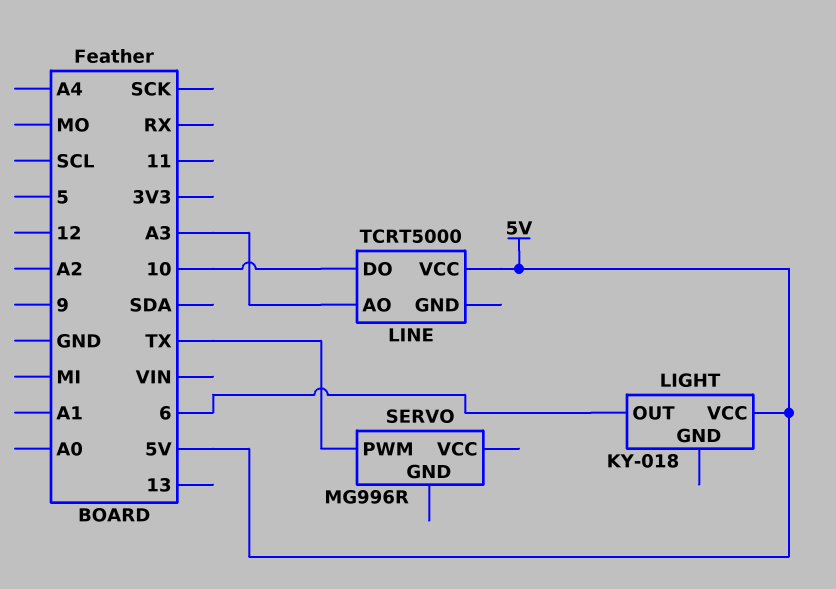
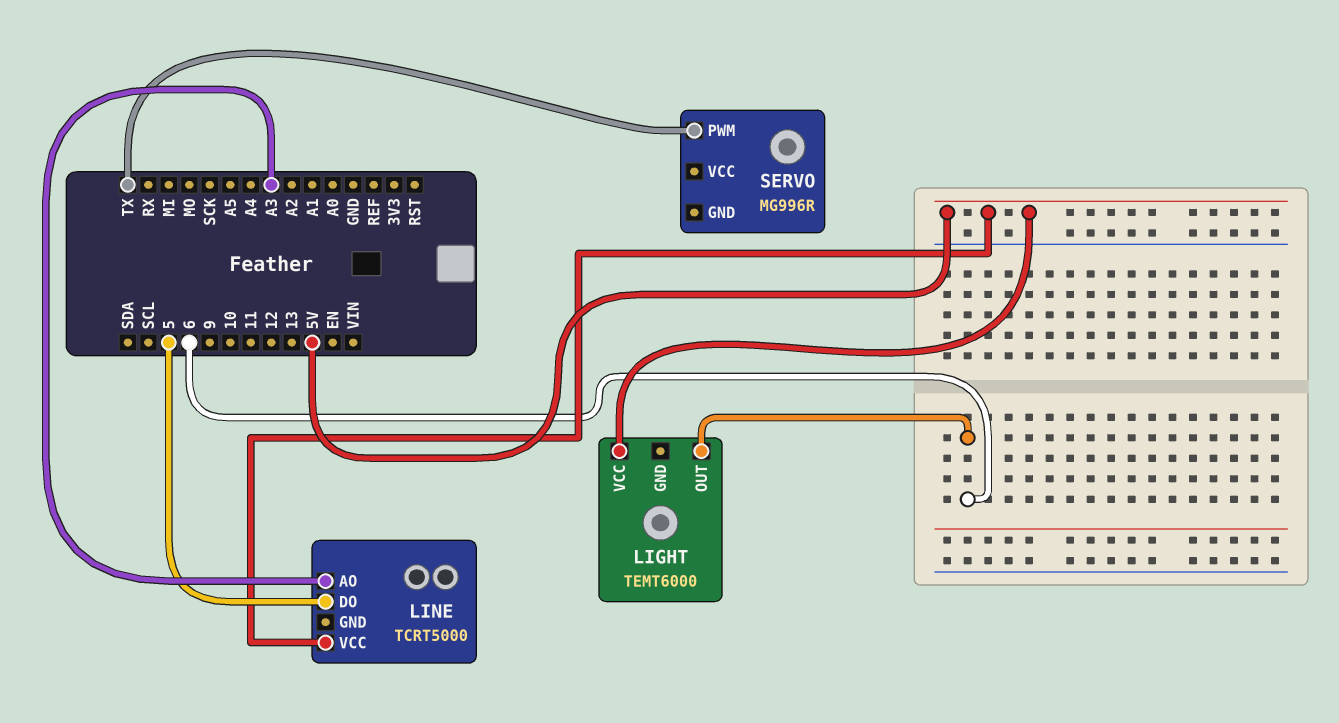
LIGHT: KY-018 -> TEMT6000
LINE pin DO: 10 -> 5

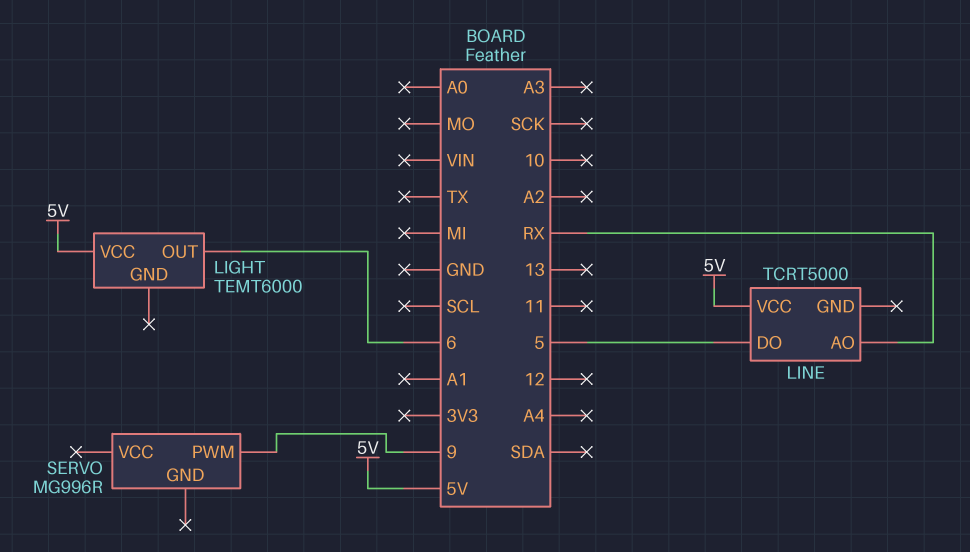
LINE pin AO: A3 -> RX
SERVO pin PWM: TX -> 9

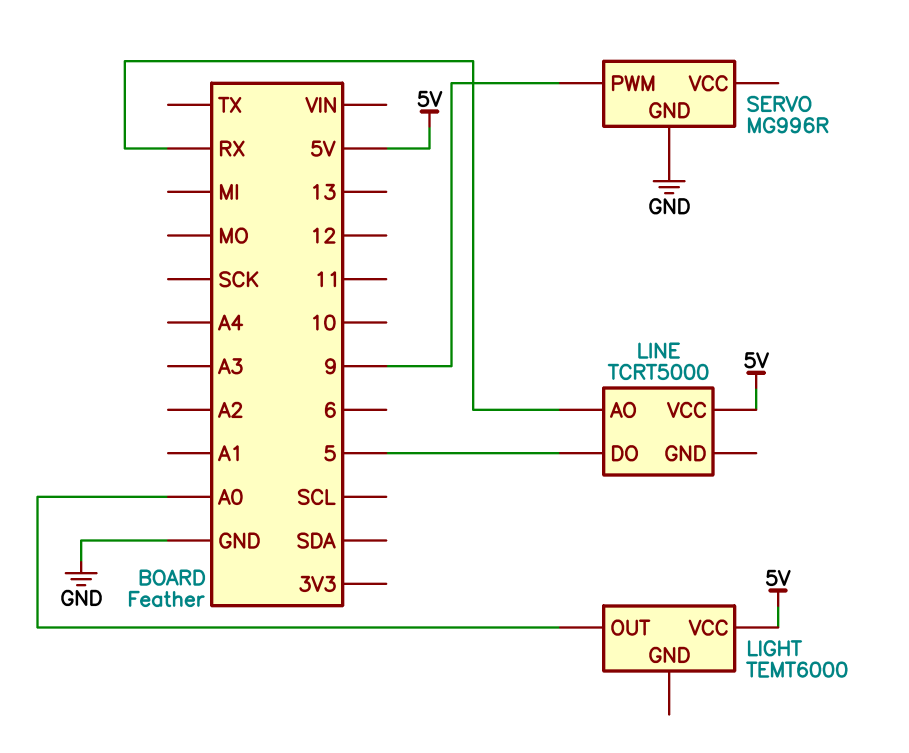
LIGHT pin OUT: 6 -> A0
SERVO pin GND: none -> GND

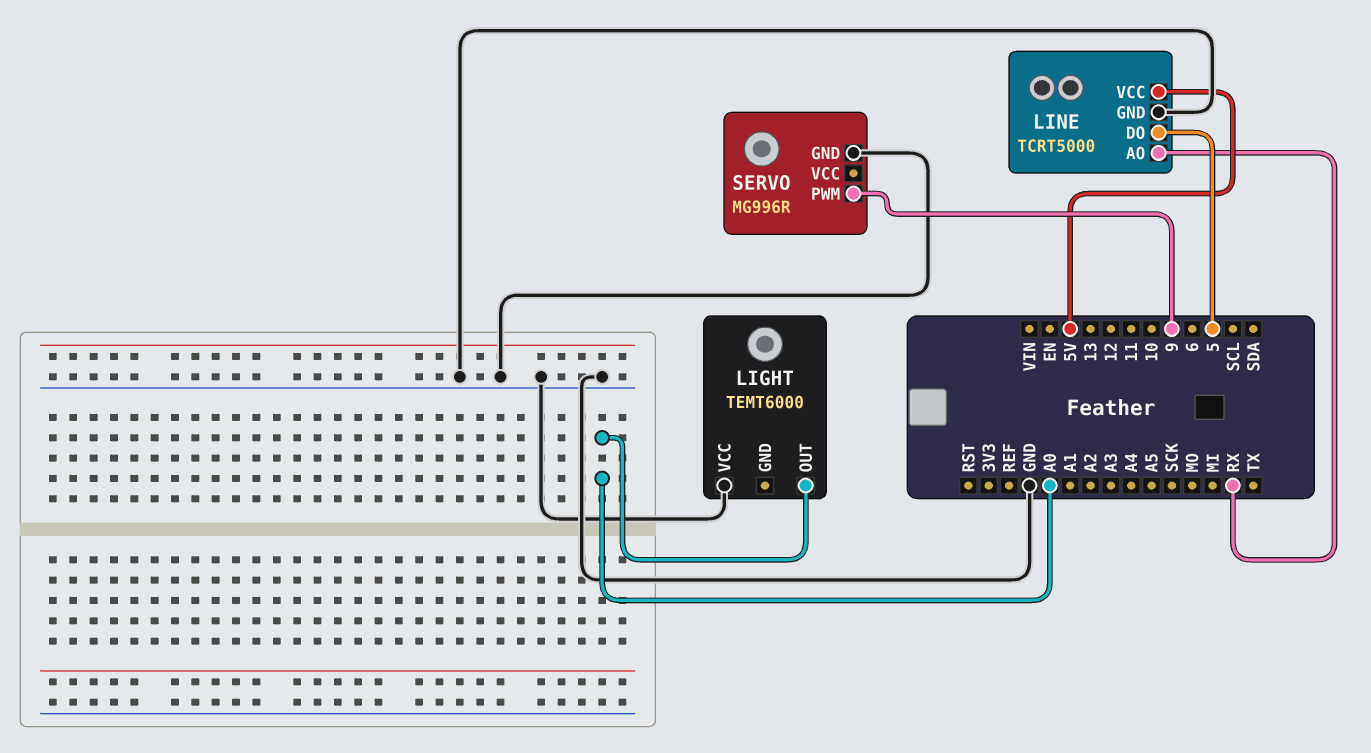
LIGHT pin VCC: 5V -> GND
LINE pin GND: none -> GND

